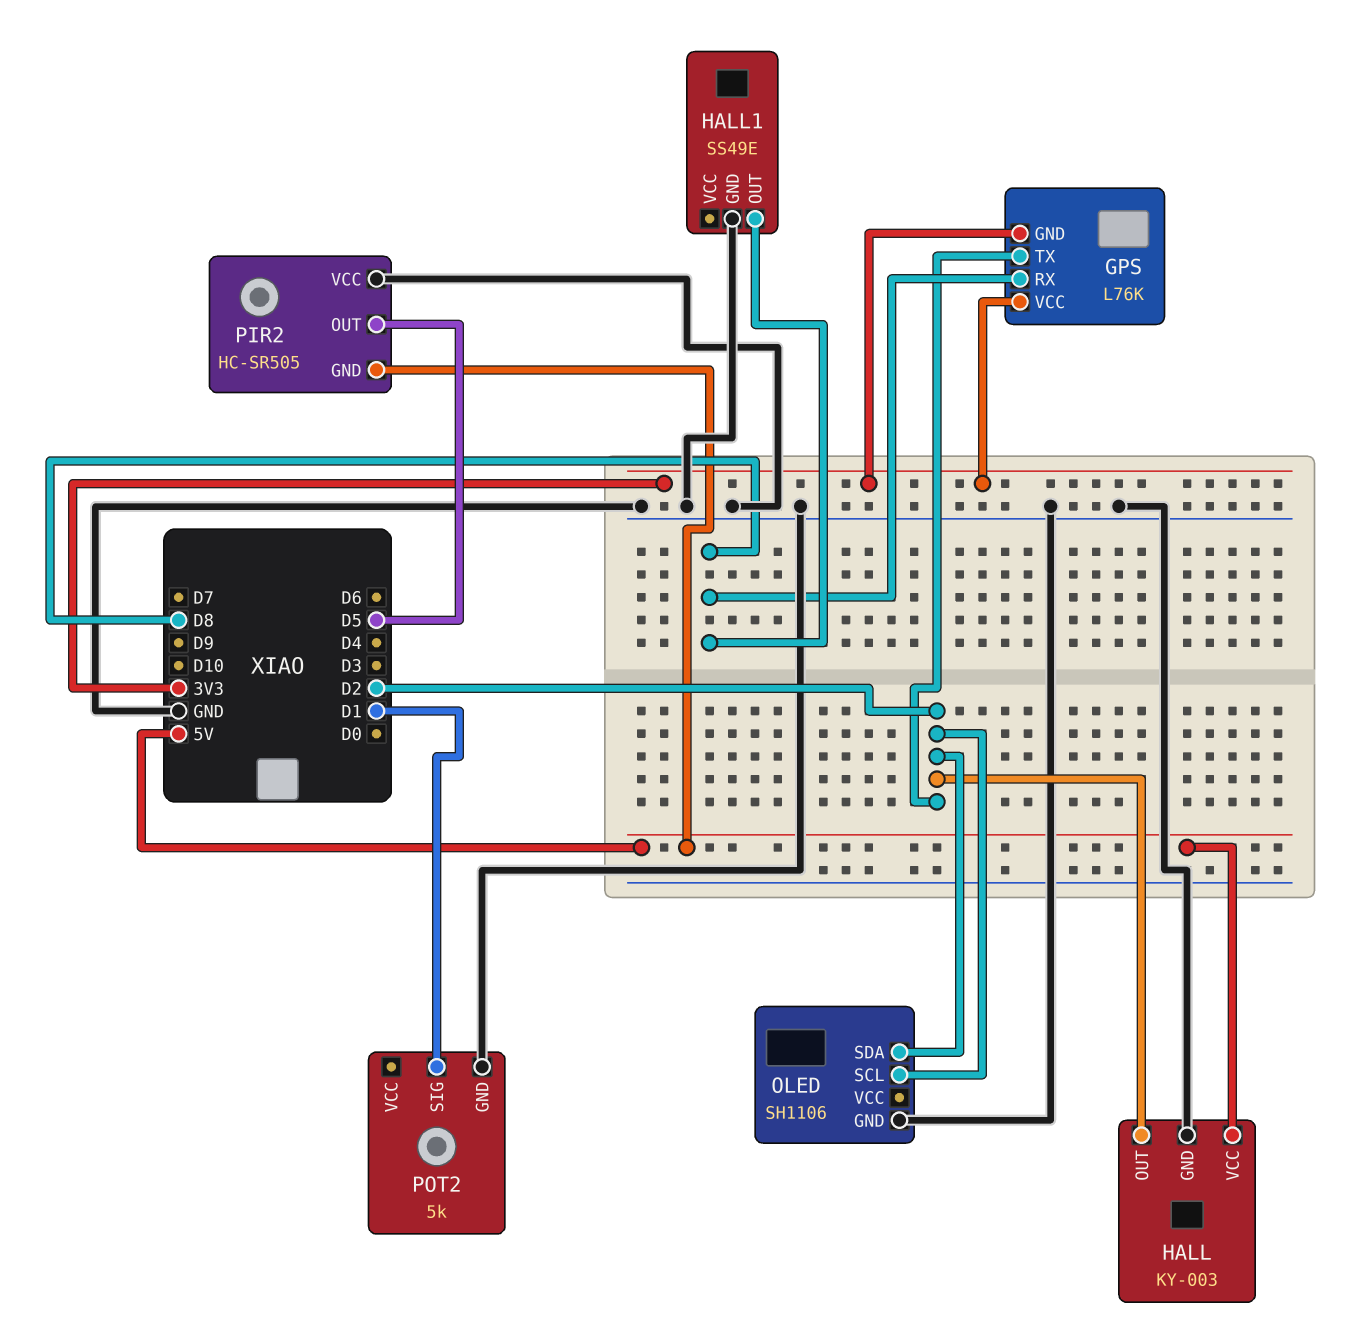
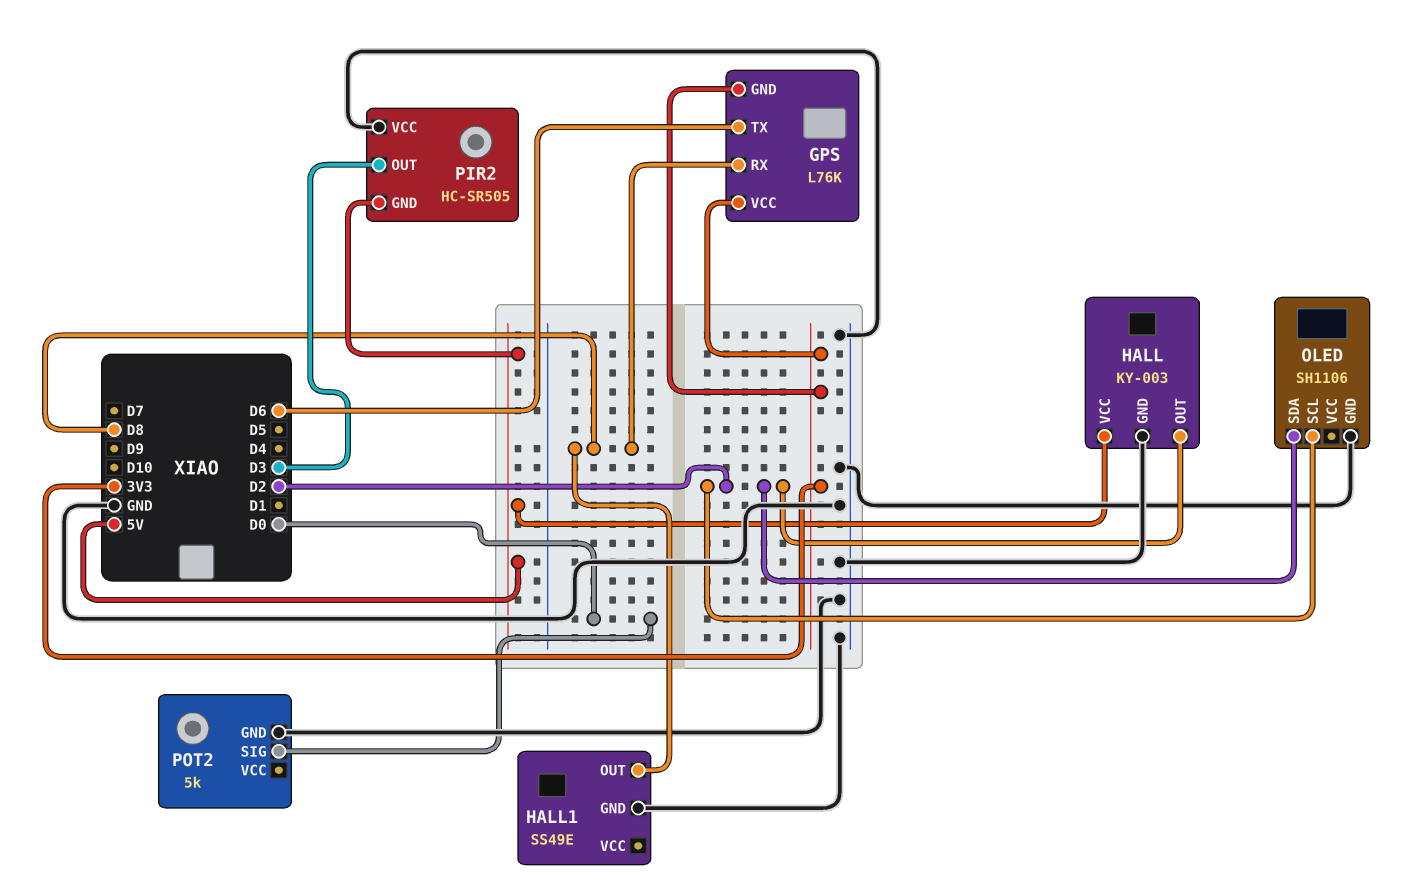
GPS pin TX: D2 -> D6
PIR2 pin OUT: D5 -> D3
POT2 pin SIG: D1 -> D0

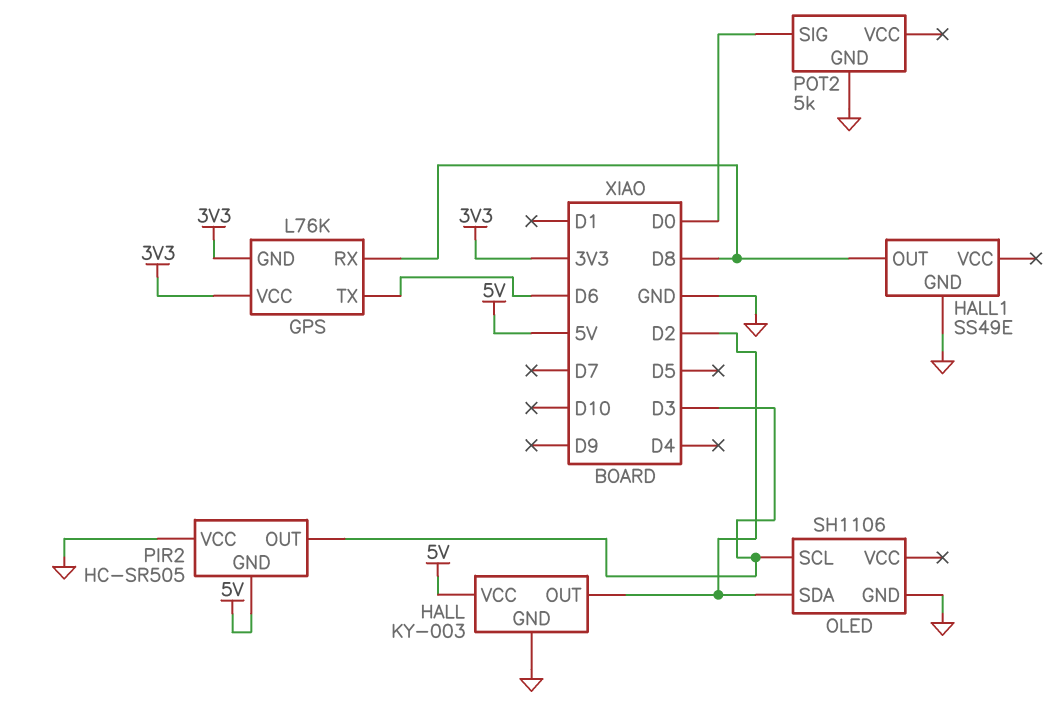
OLED pin SCL: D2 -> D3

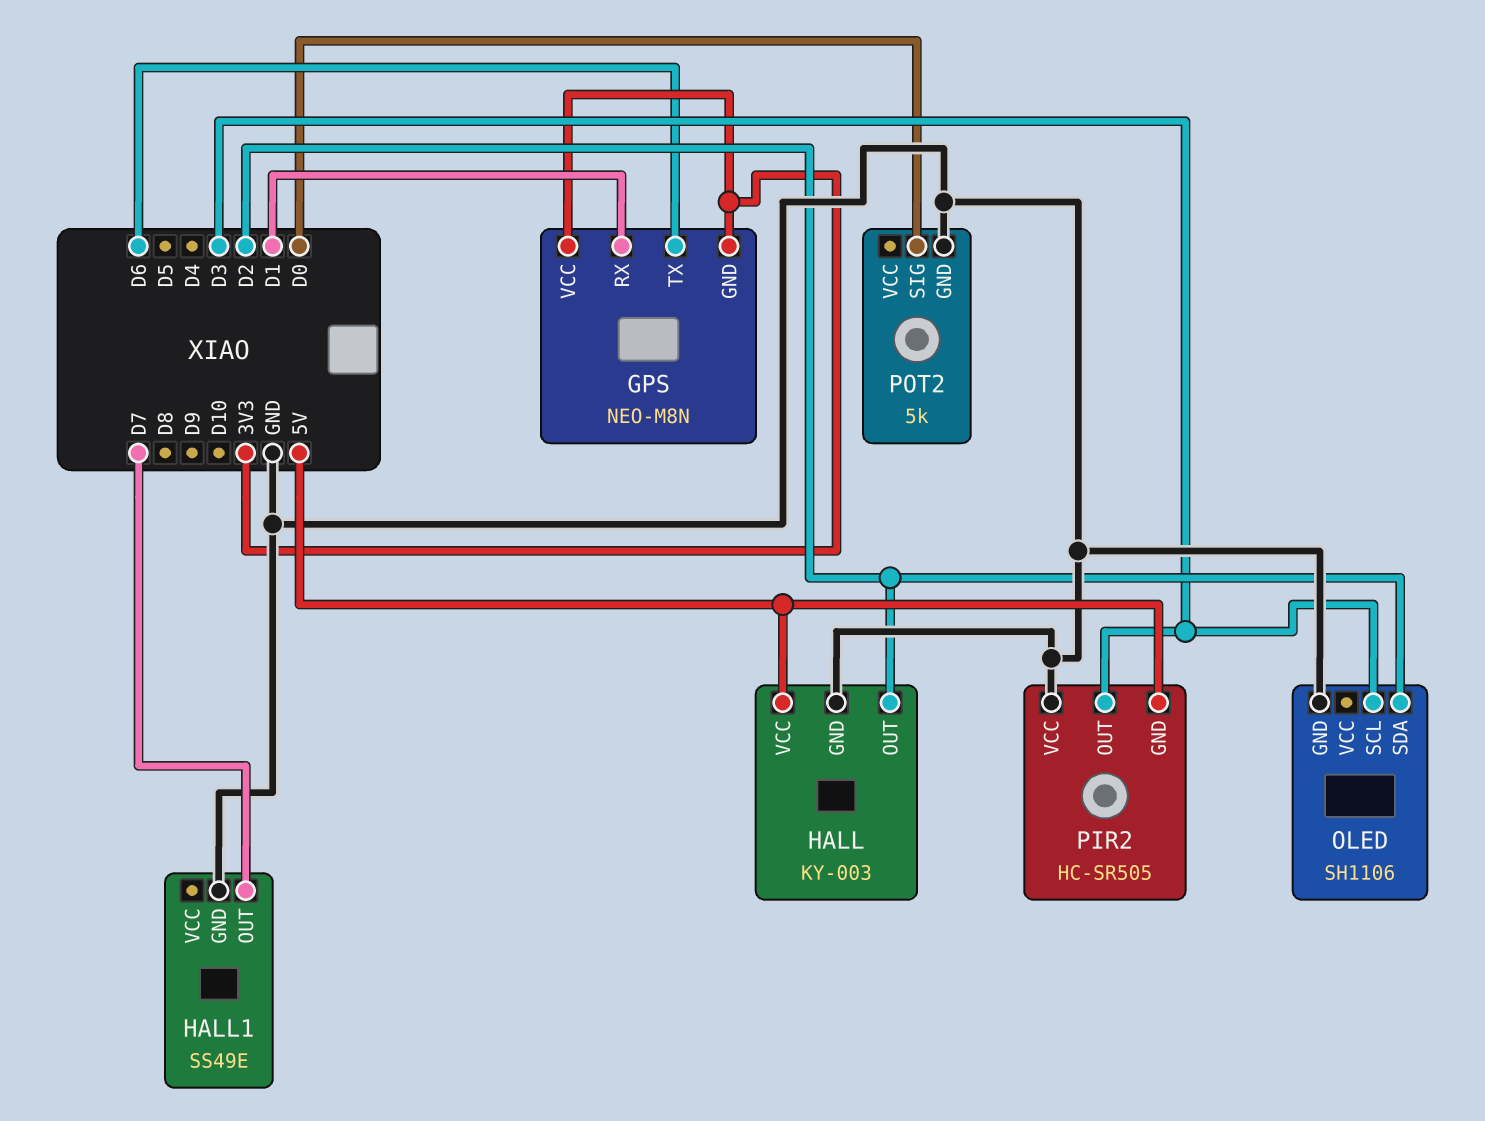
GPS: L76K -> NEO-M8N
GPS pin RX: D8 -> D1
HALL1 pin OUT: D8 -> D7

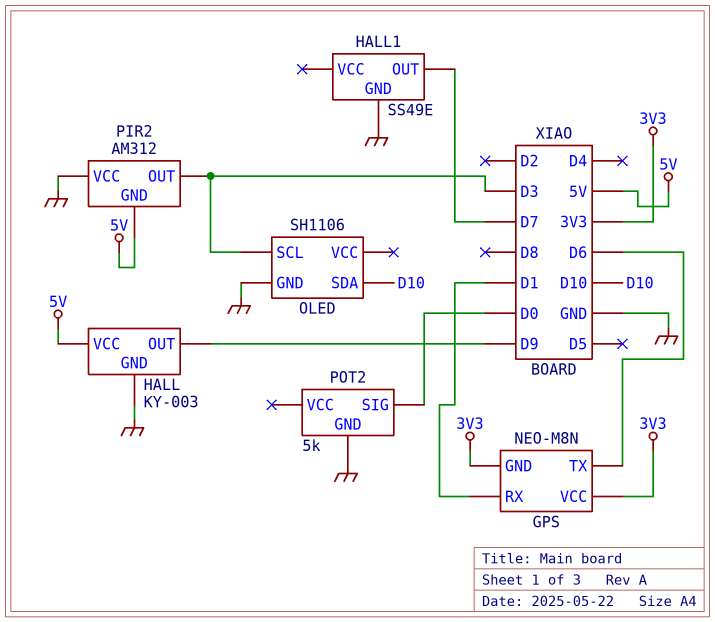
HALL pin OUT: D2 -> D9
OLED pin SDA: D2 -> D10
PIR2: HC-SR505 -> AM312

